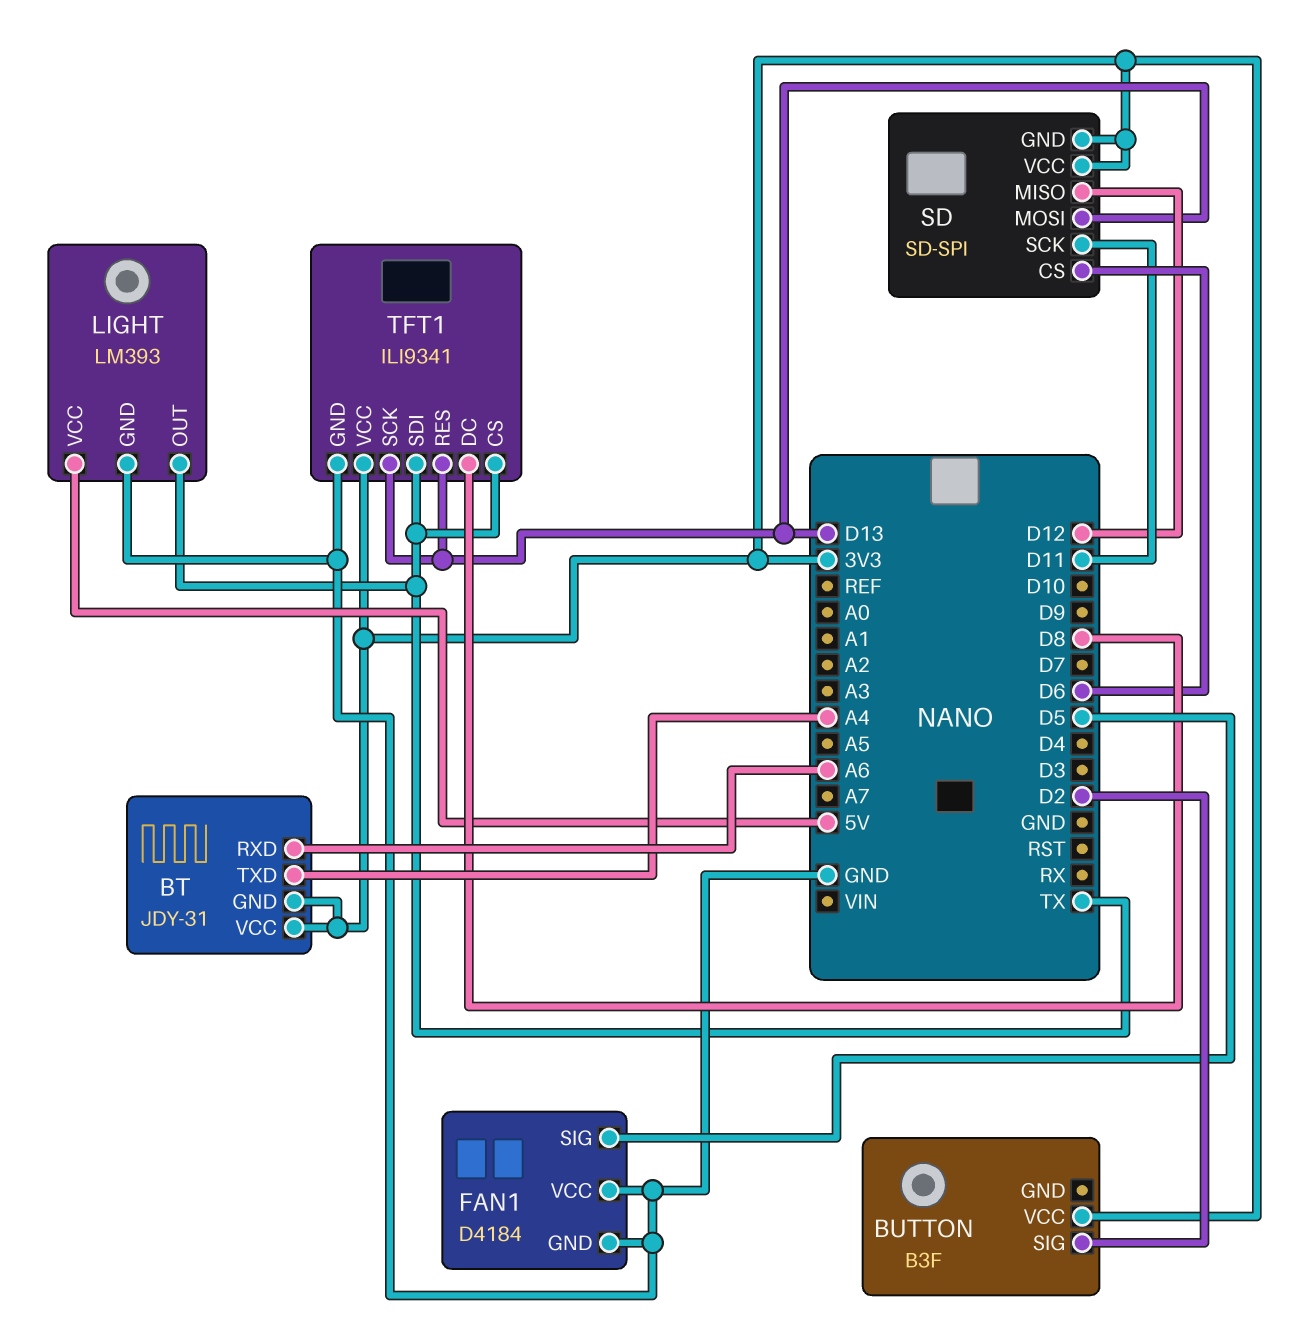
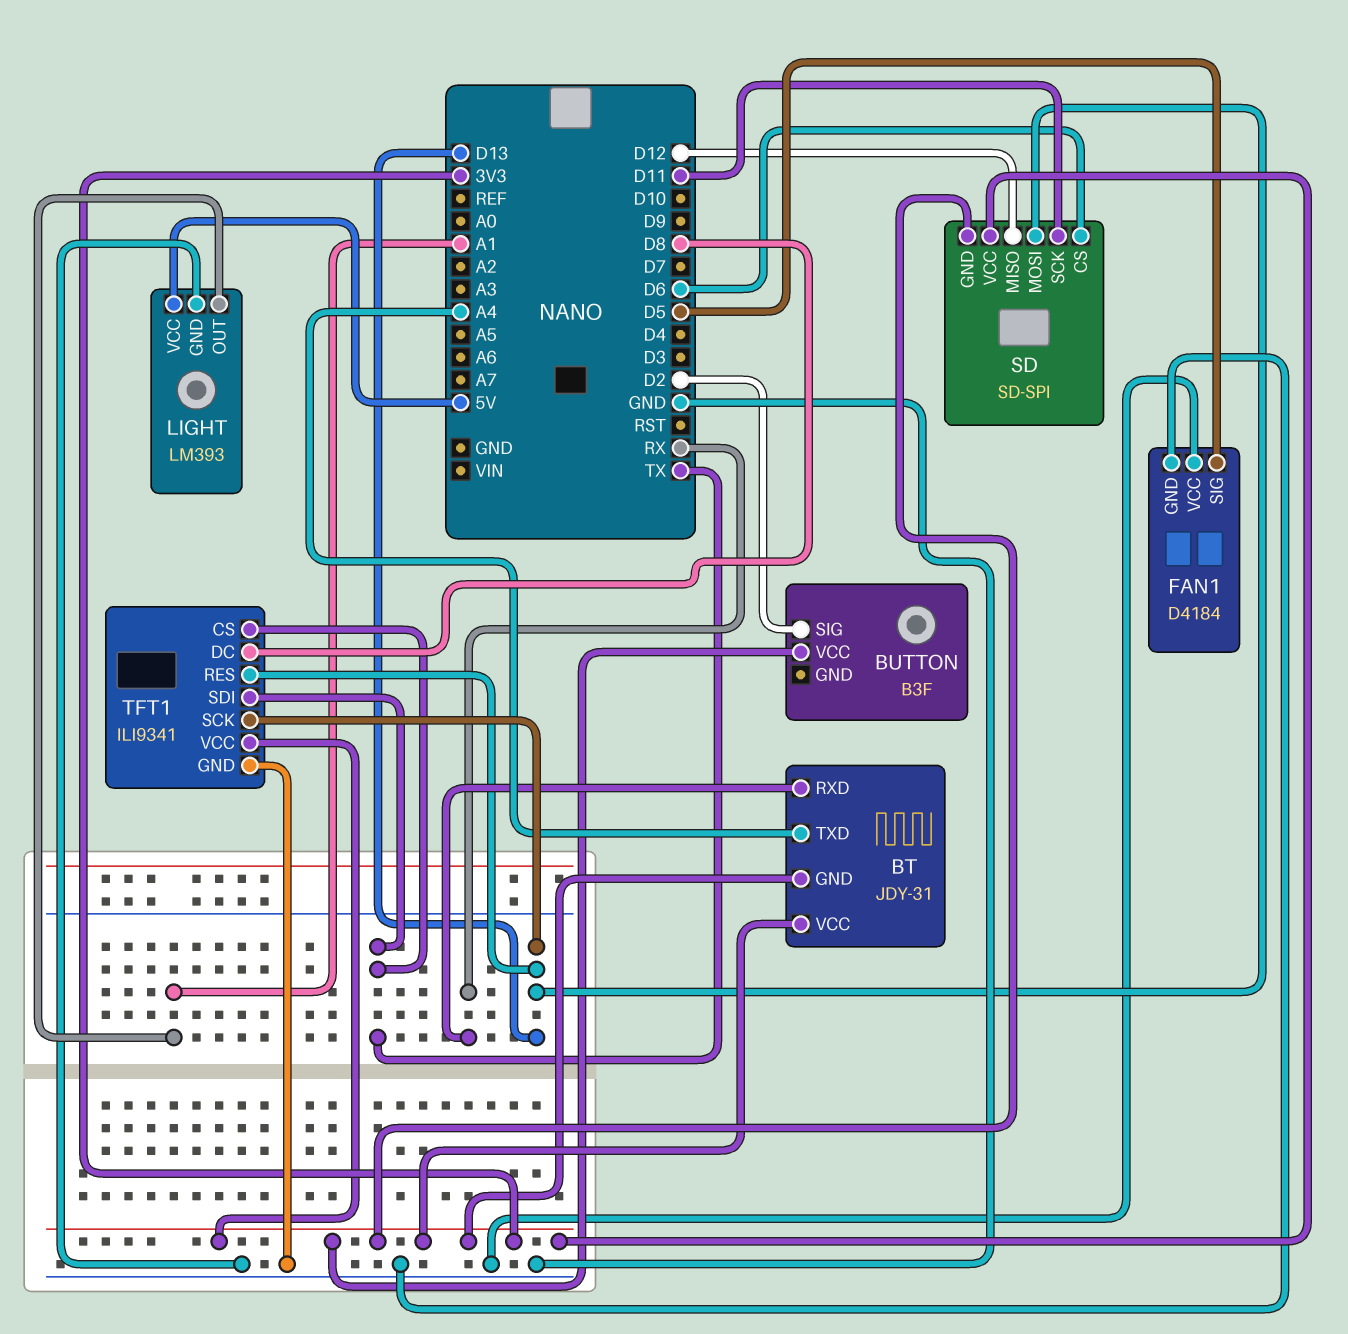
BT pin RXD: A6 -> RX
LIGHT pin OUT: TX -> A1

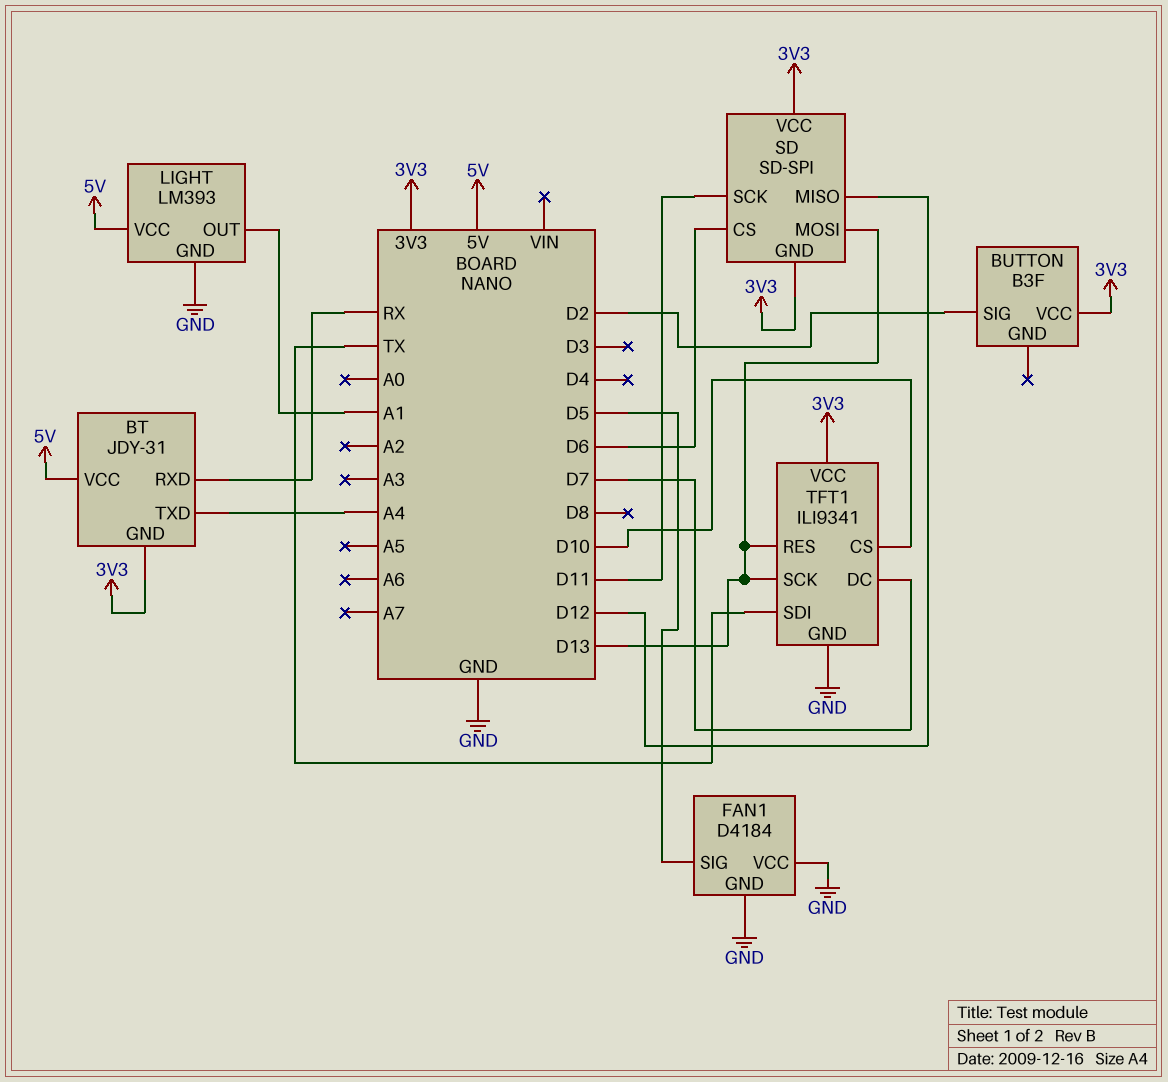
BT pin VCC: 3V3 -> 5V
TFT1 pin CS: TX -> D10
TFT1 pin DC: D8 -> D7

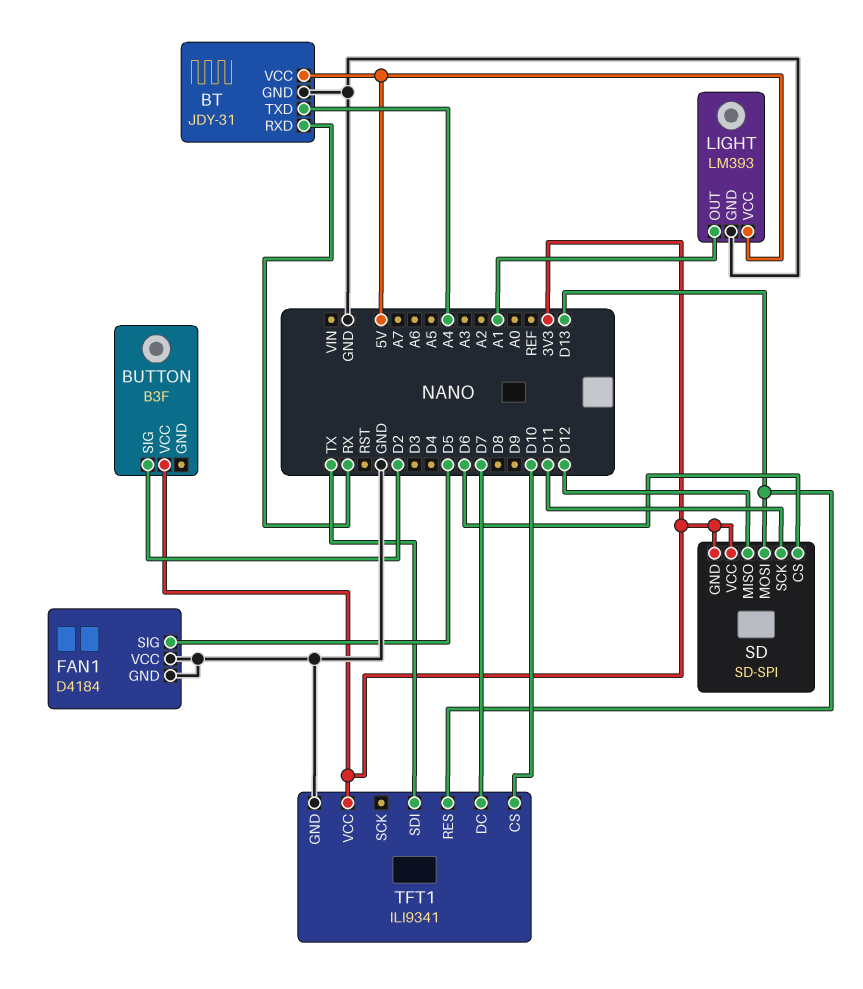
BT pin GND: 3V3 -> GND
TFT1 pin SCK: D13 -> none

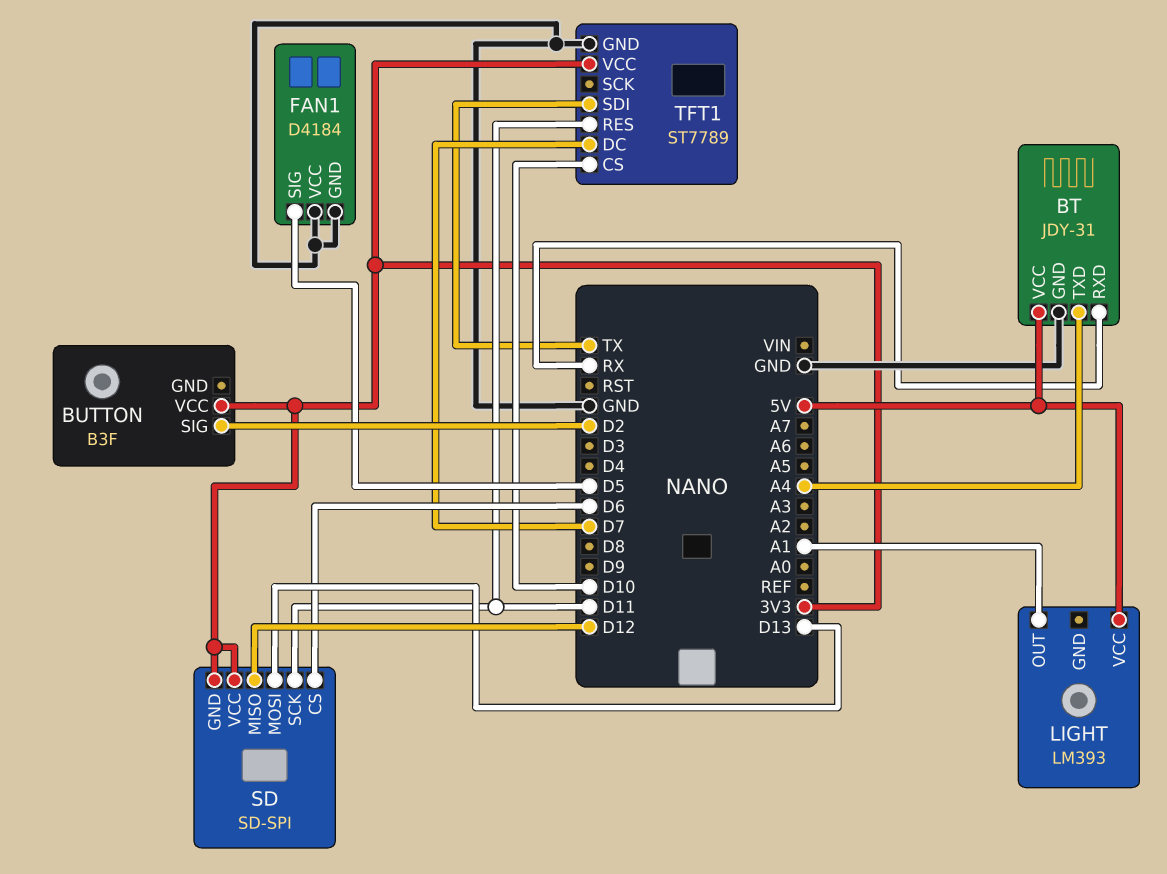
LIGHT pin GND: GND -> none
TFT1: ILI9341 -> ST7789
TFT1 pin RES: D13 -> D11

